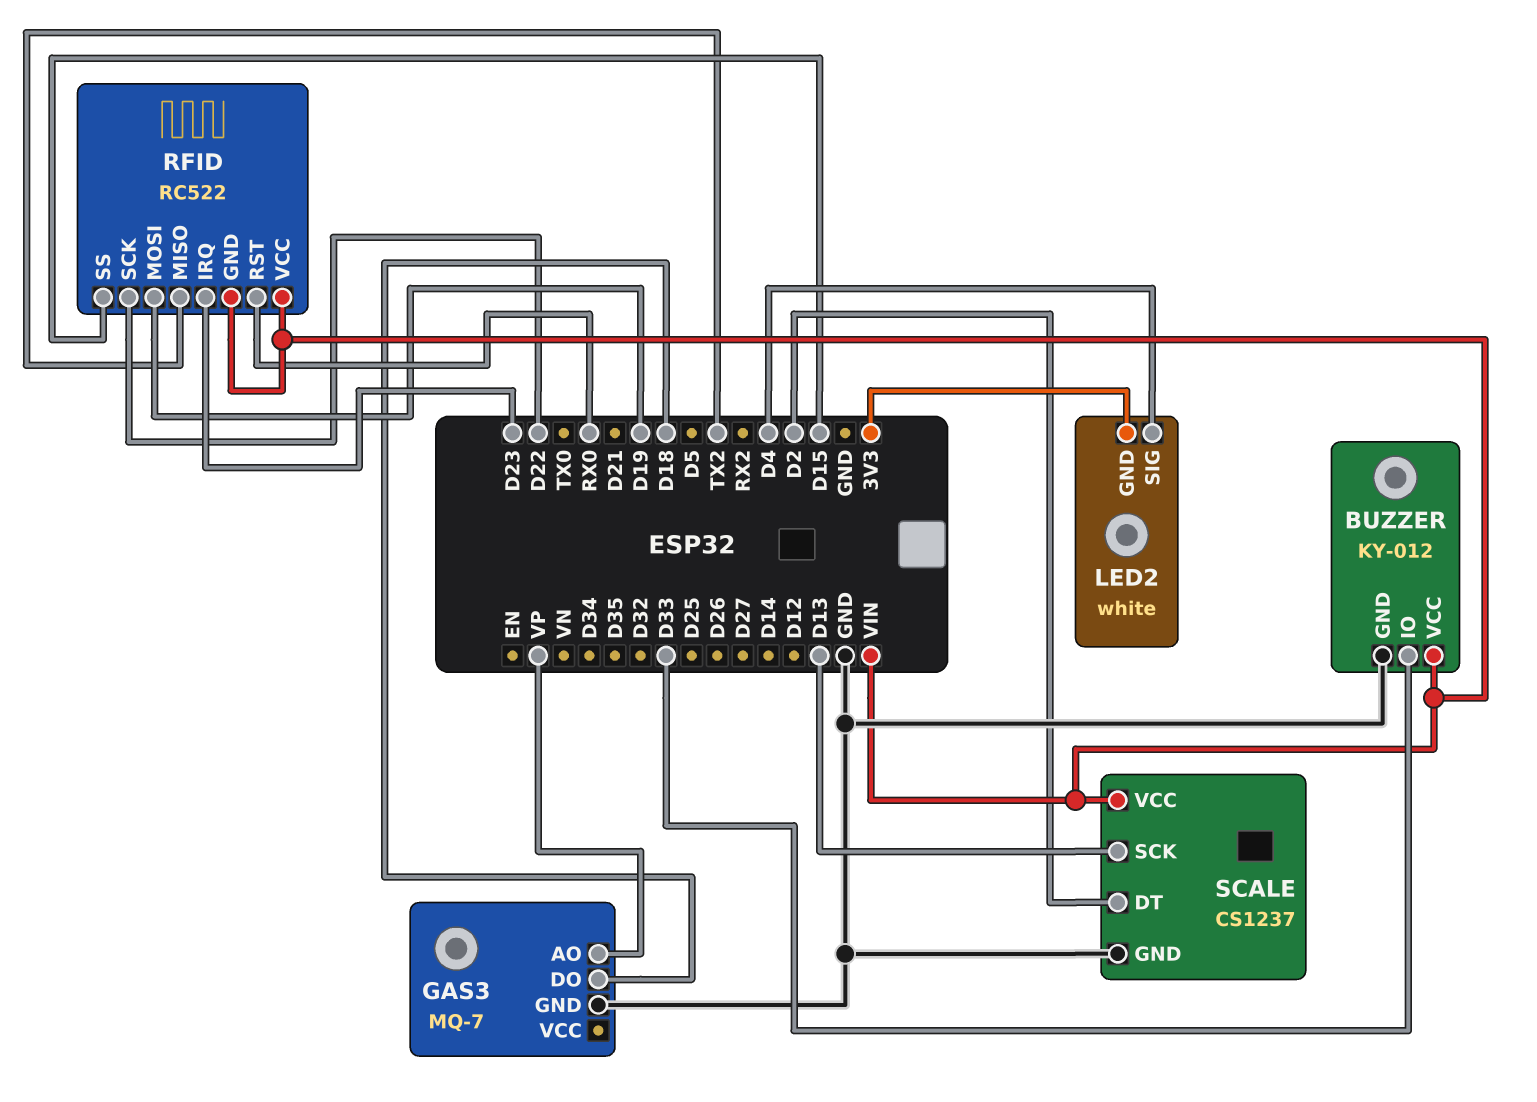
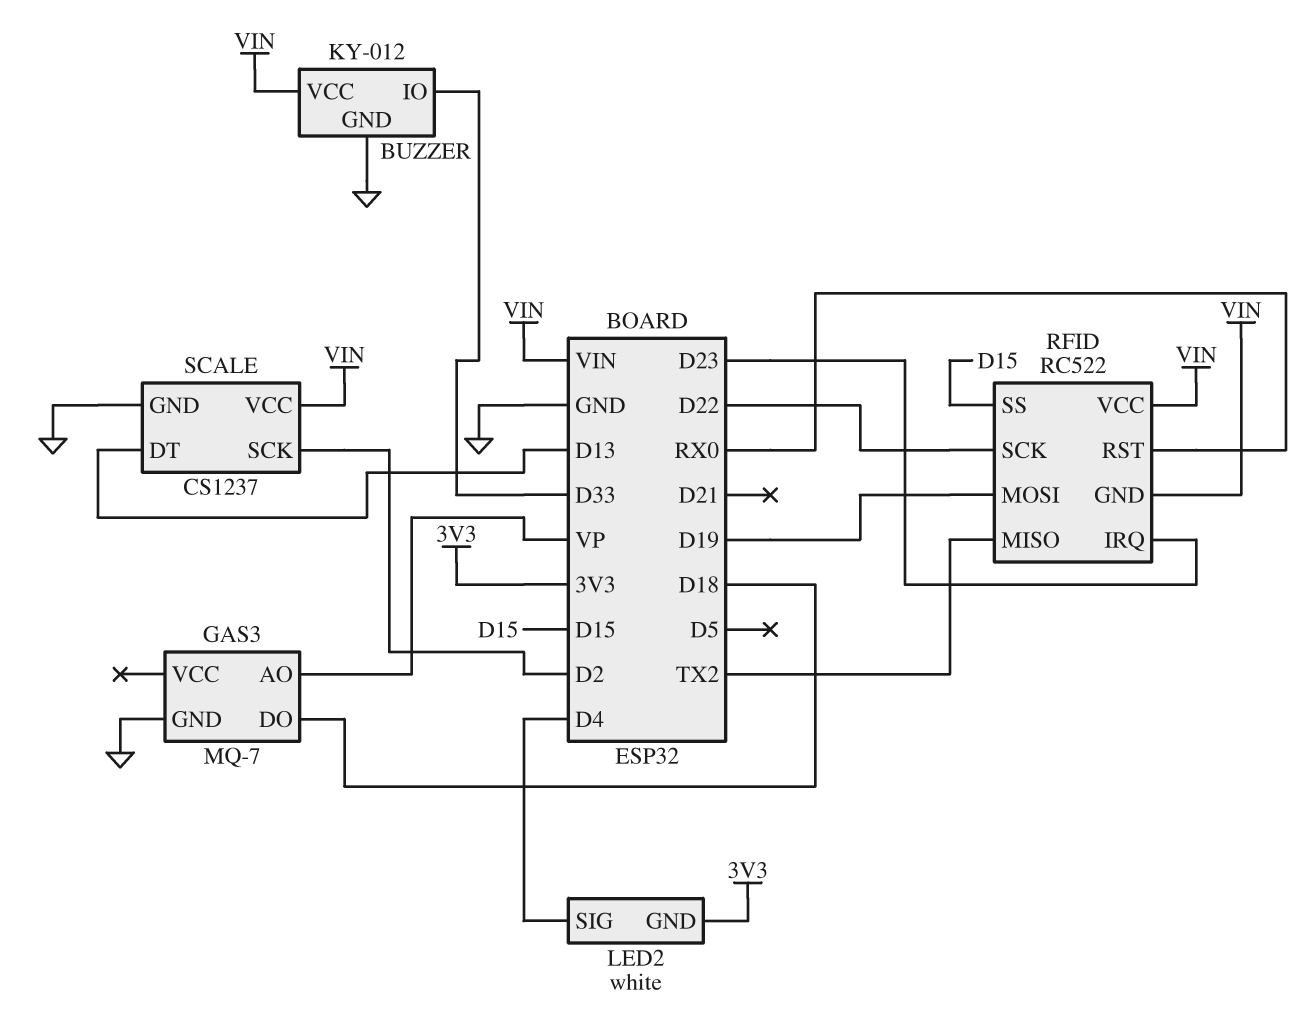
SCALE pin DT: D2 -> D13
SCALE pin SCK: D13 -> D2

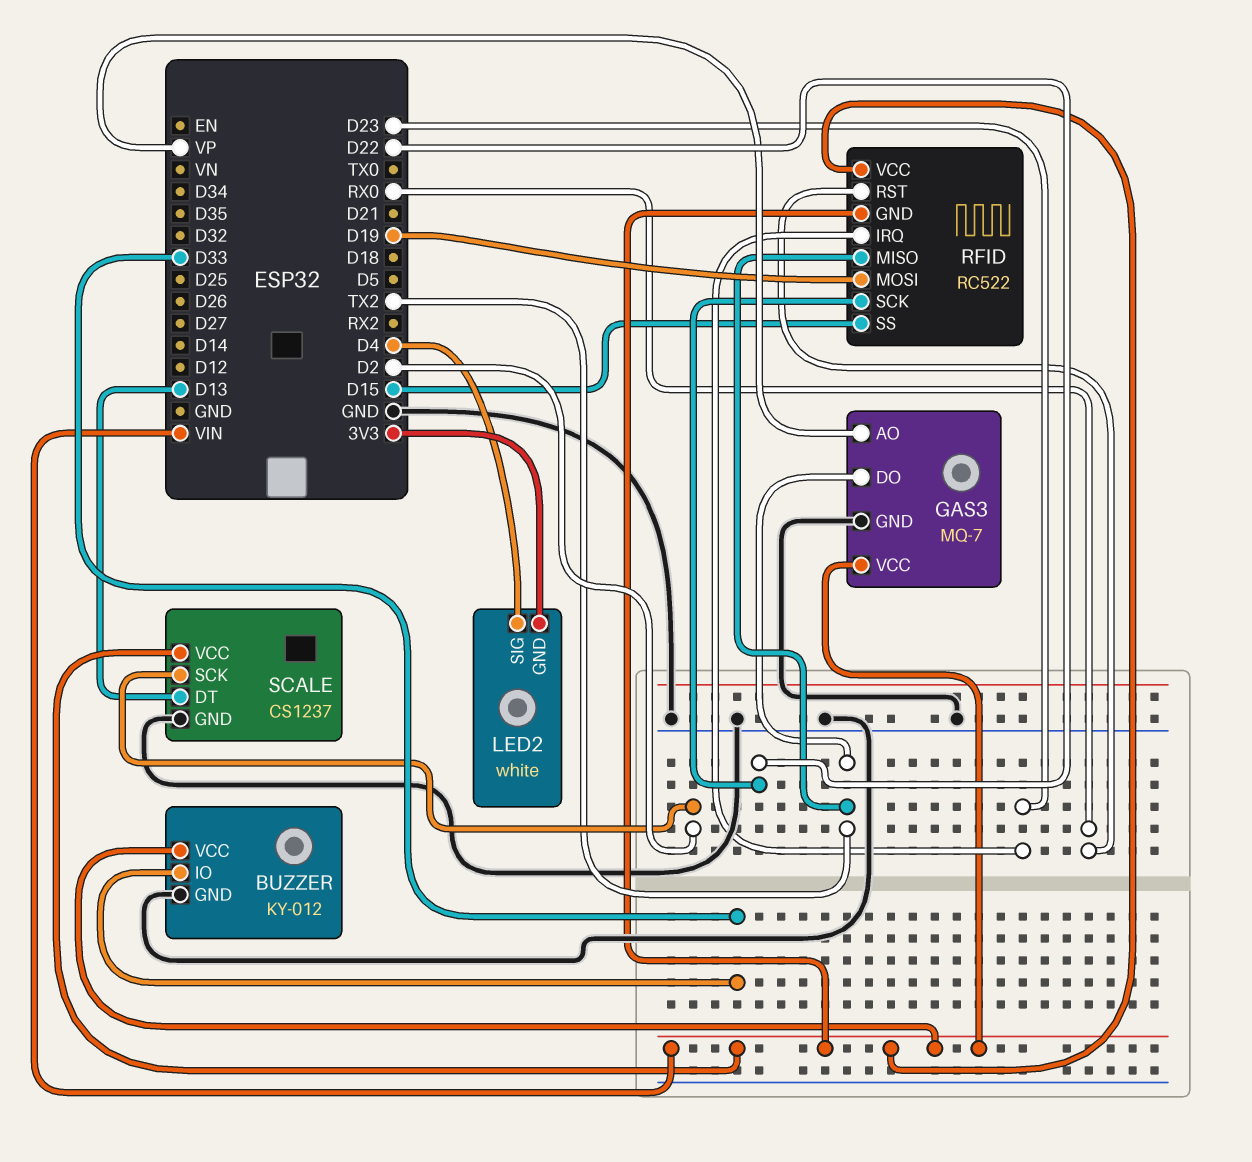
GAS3 pin DO: D18 -> TX2
GAS3 pin VCC: none -> VIN

